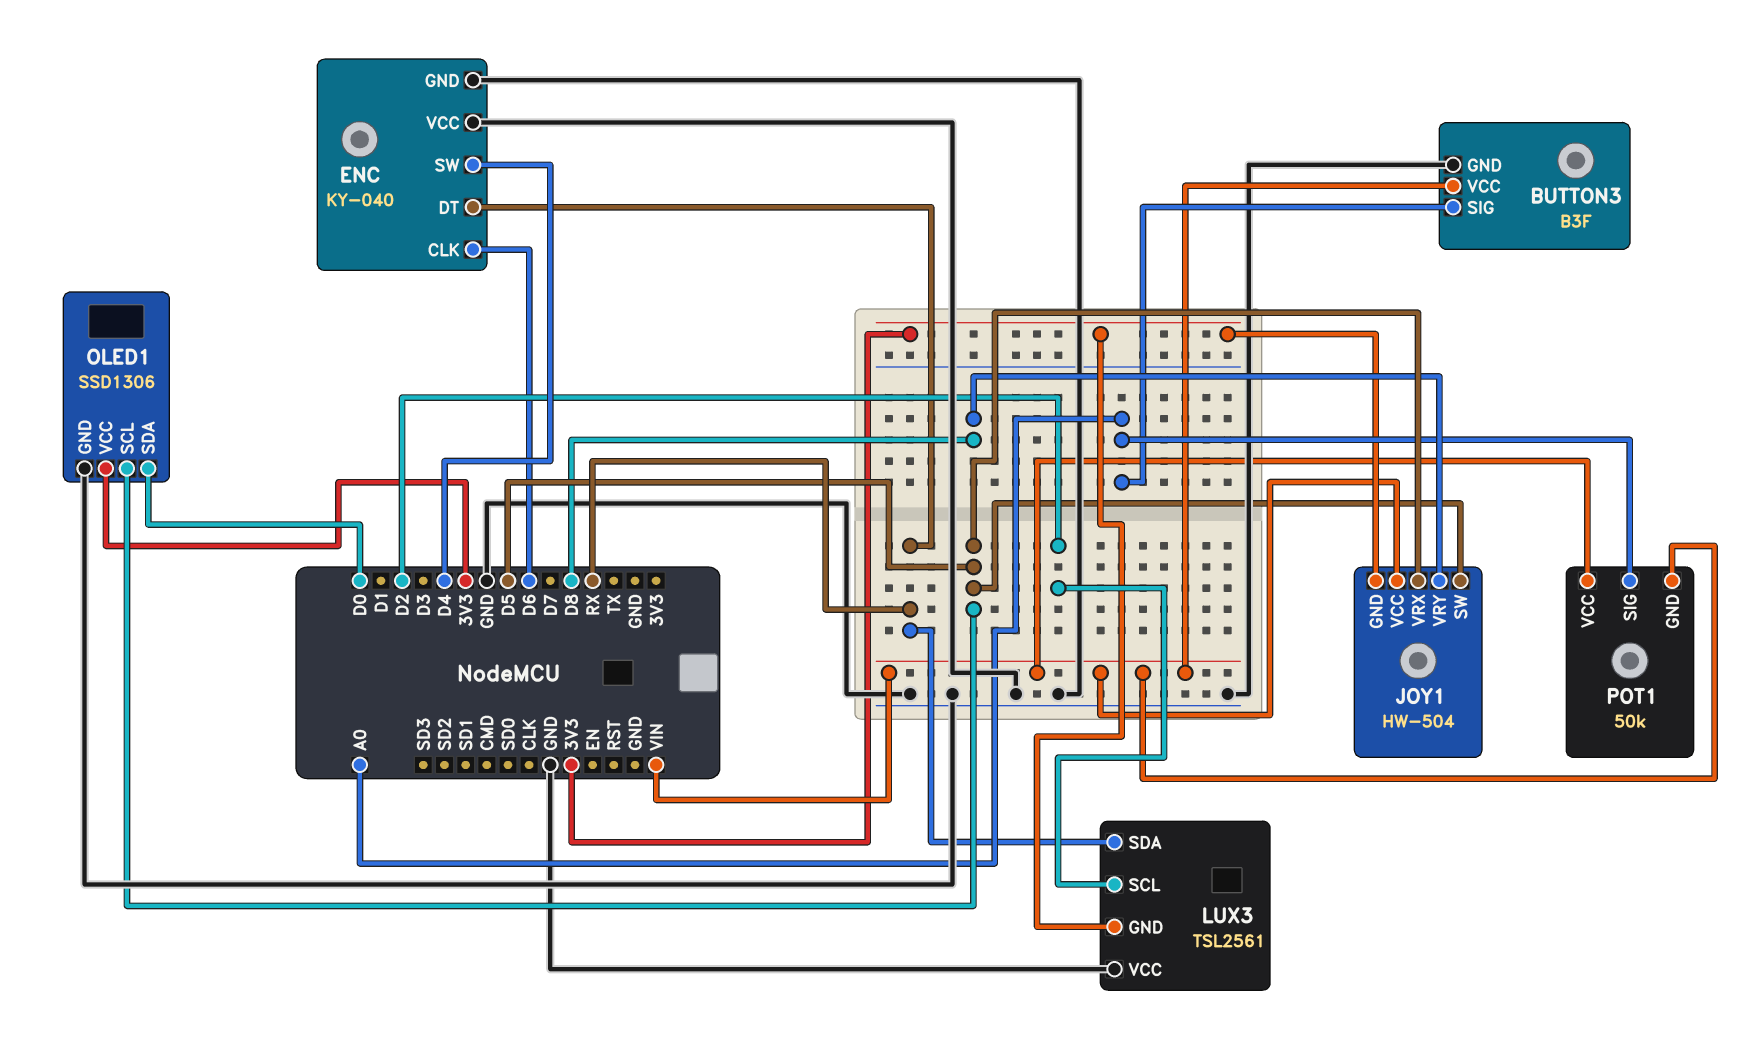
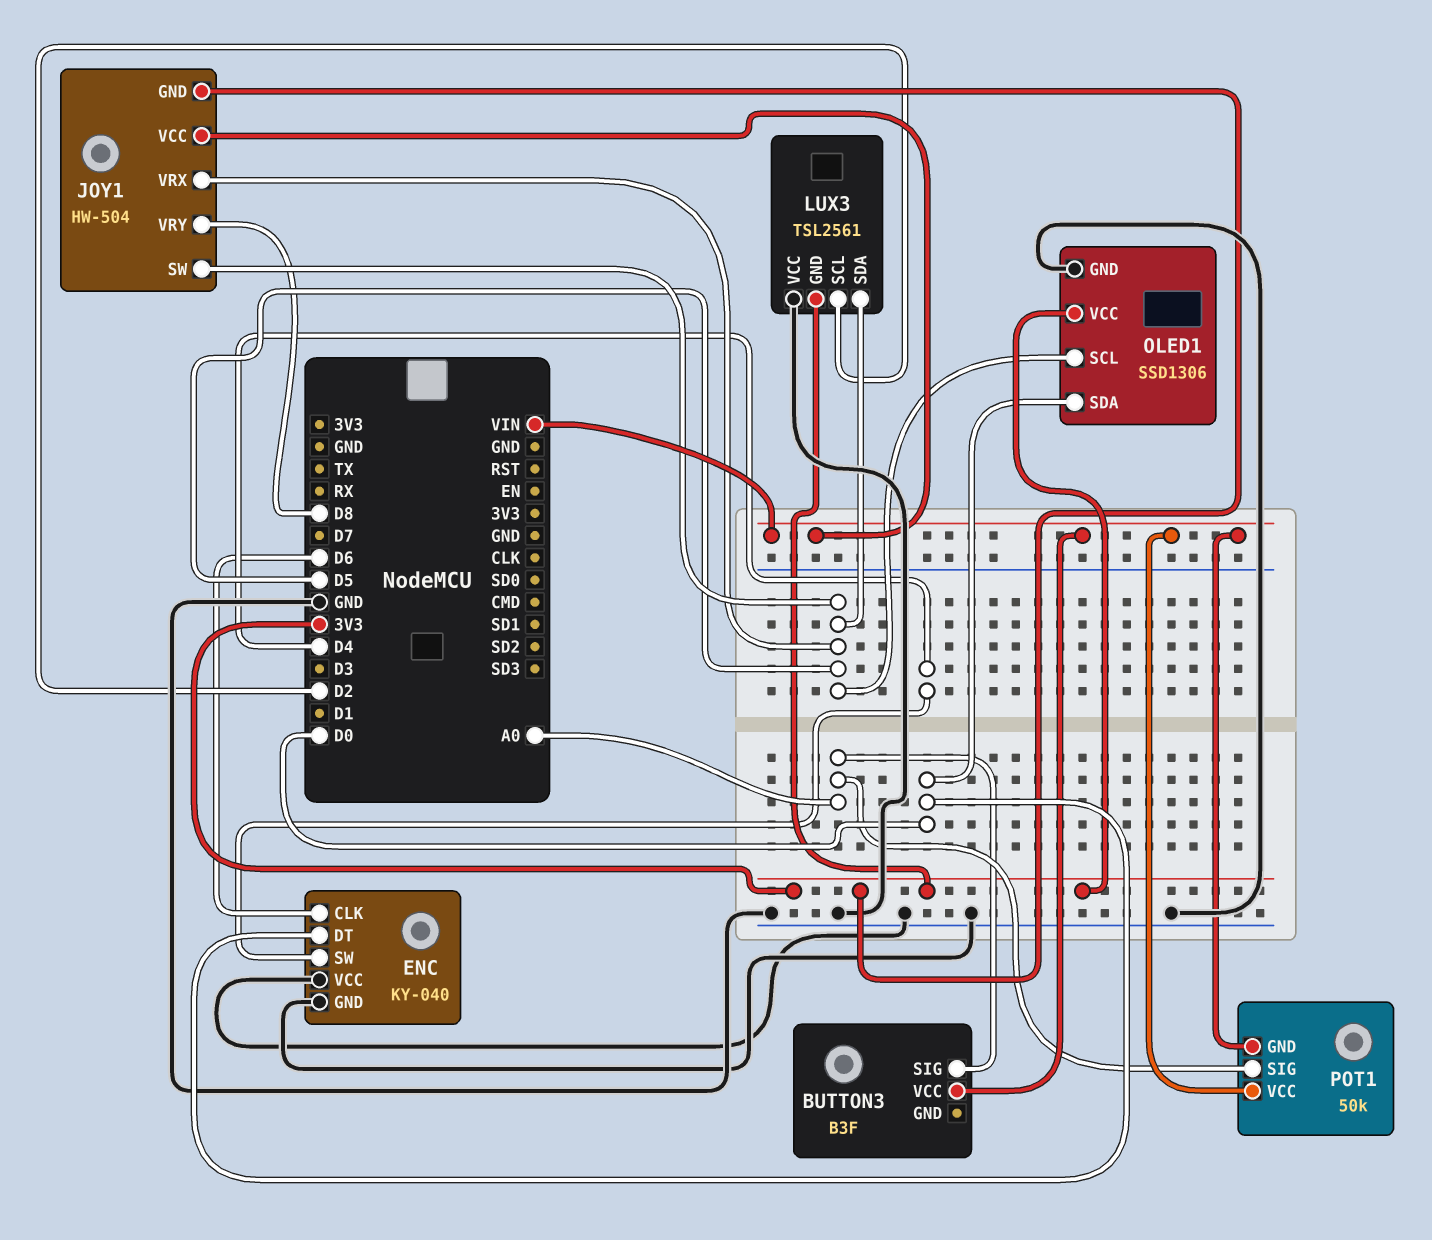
BUTTON3 pin GND: GND -> none
ENC pin DT: RX -> D0
LUX3 pin SDA: RX -> D5

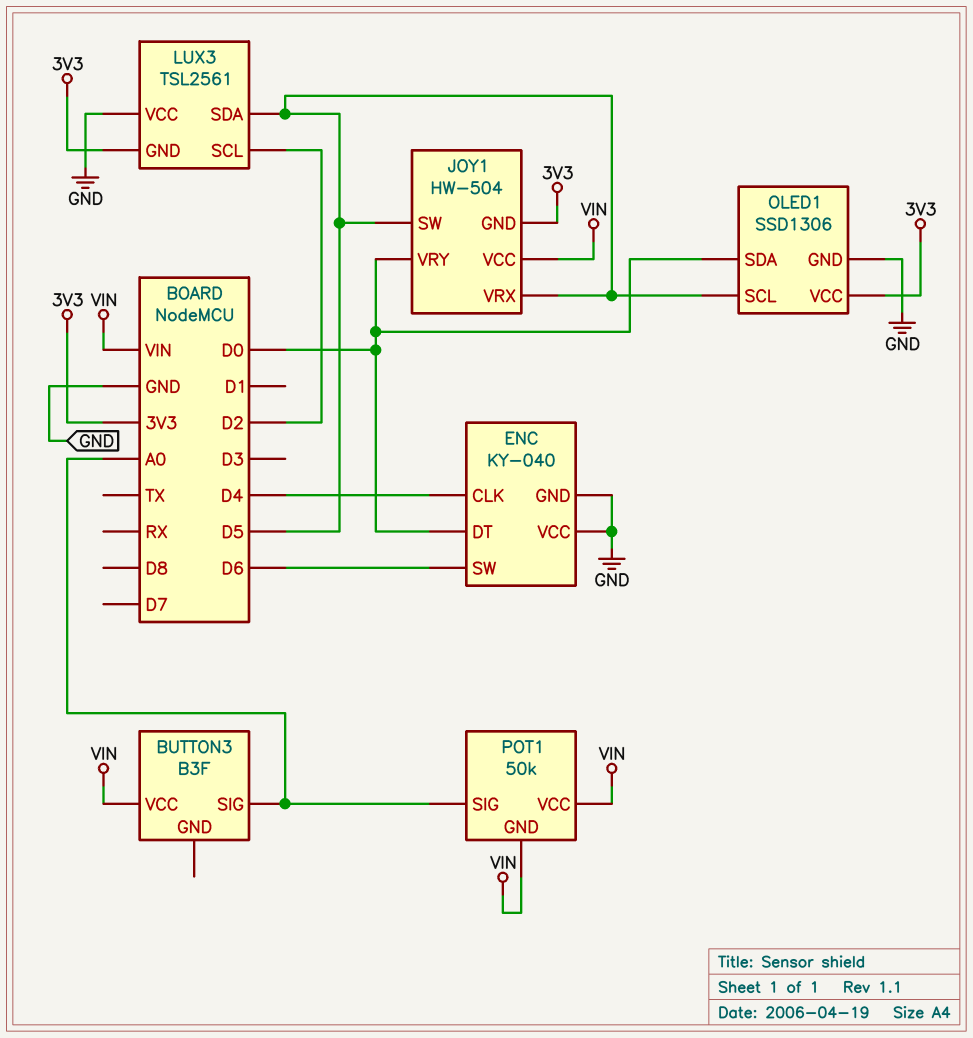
ENC pin CLK: D6 -> D4
ENC pin SW: D4 -> D6
JOY1 pin VRY: D8 -> D0

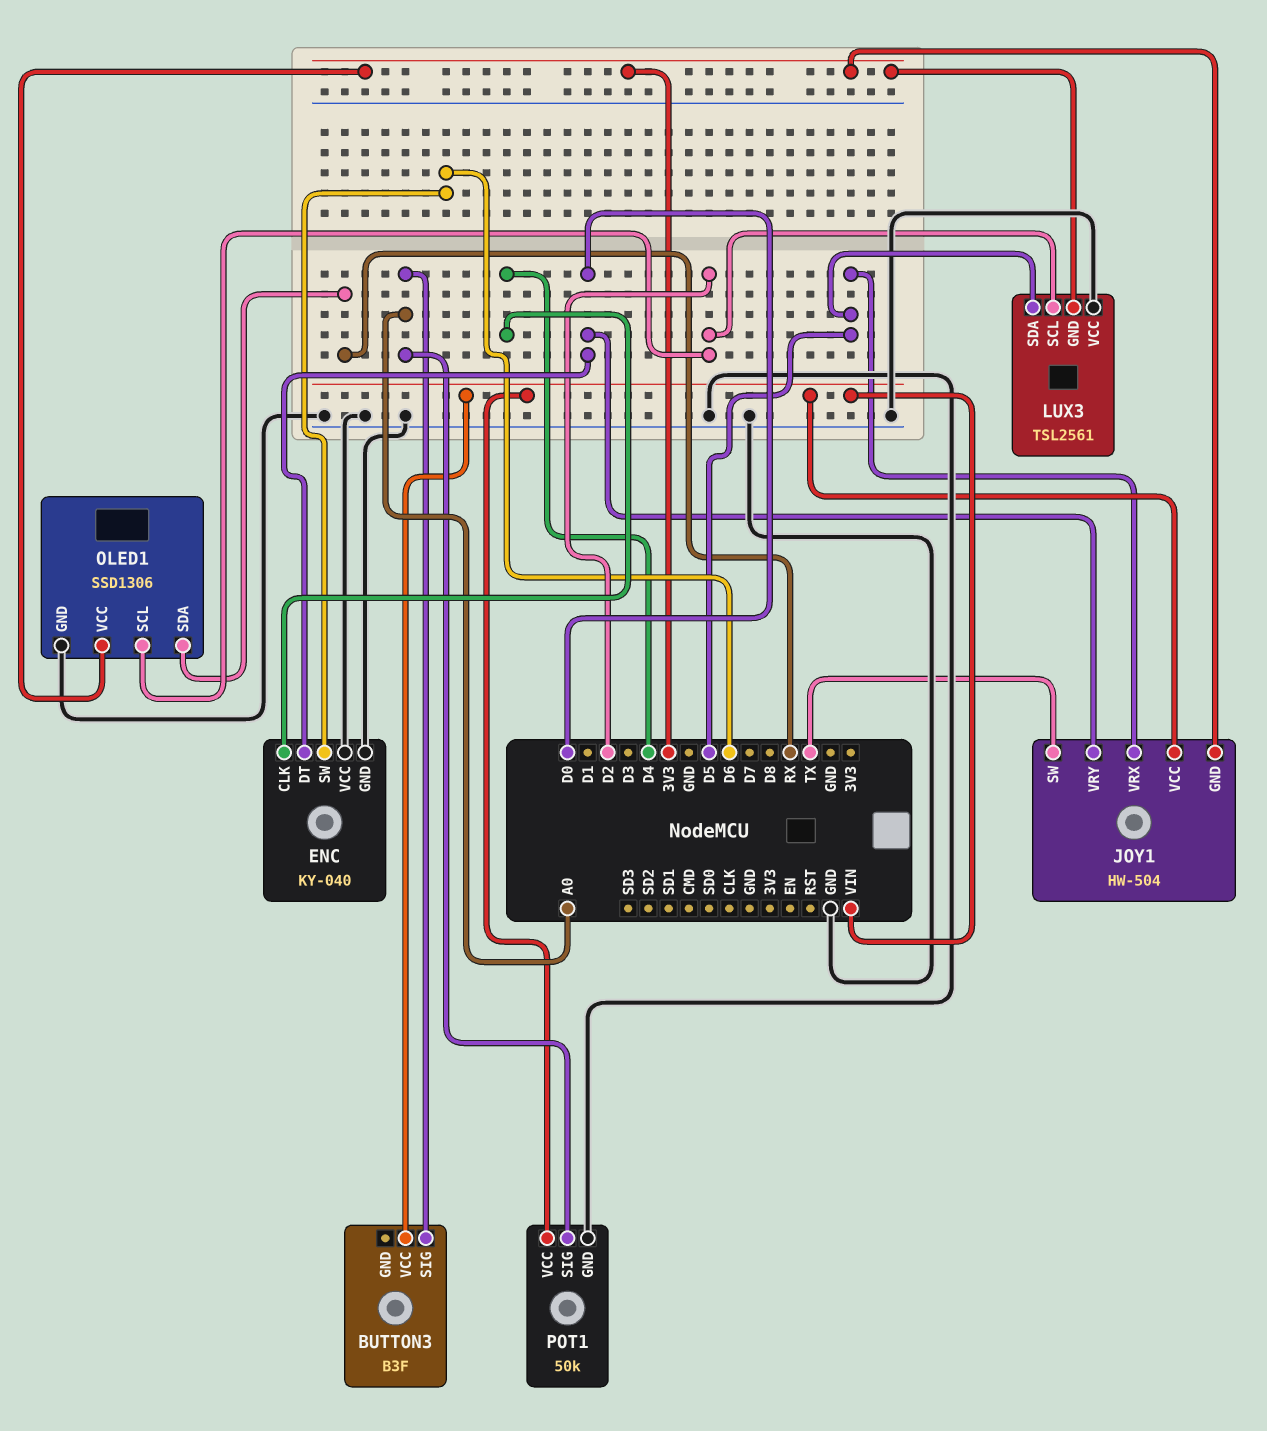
JOY1 pin SW: D5 -> TX
OLED1 pin SCL: D5 -> D2
OLED1 pin SDA: D0 -> RX
POT1 pin GND: VIN -> GND

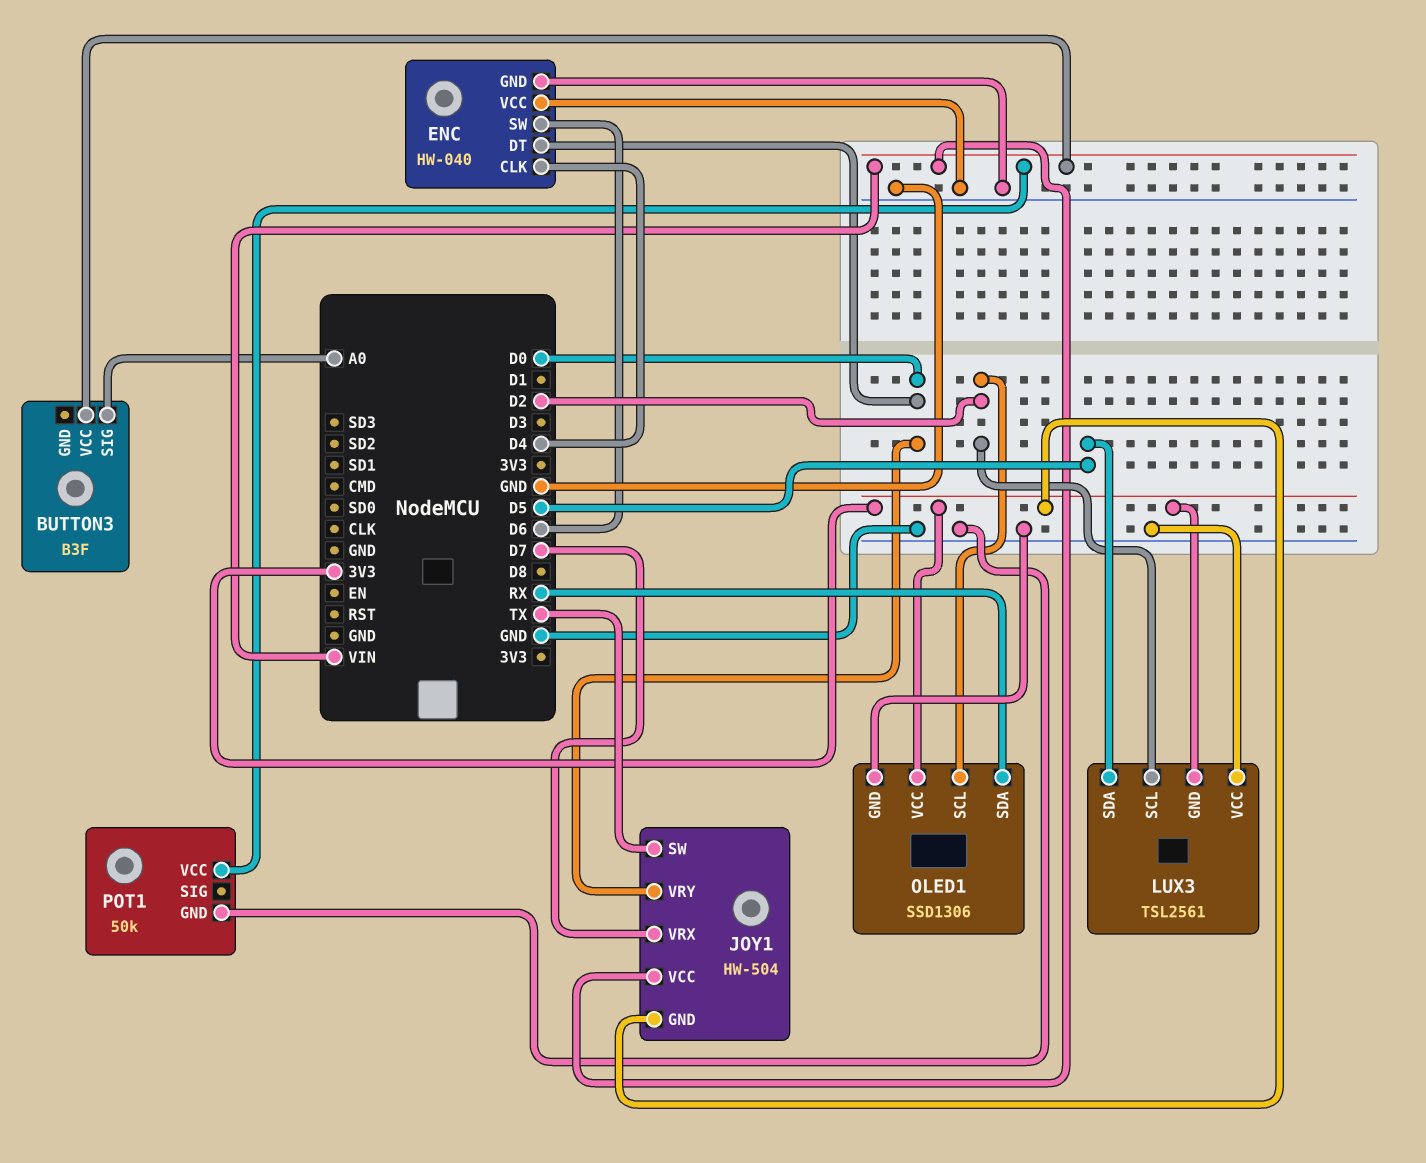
ENC: KY-040 -> HW-040
JOY1 pin VRX: D5 -> D7
POT1 pin SIG: A0 -> none

